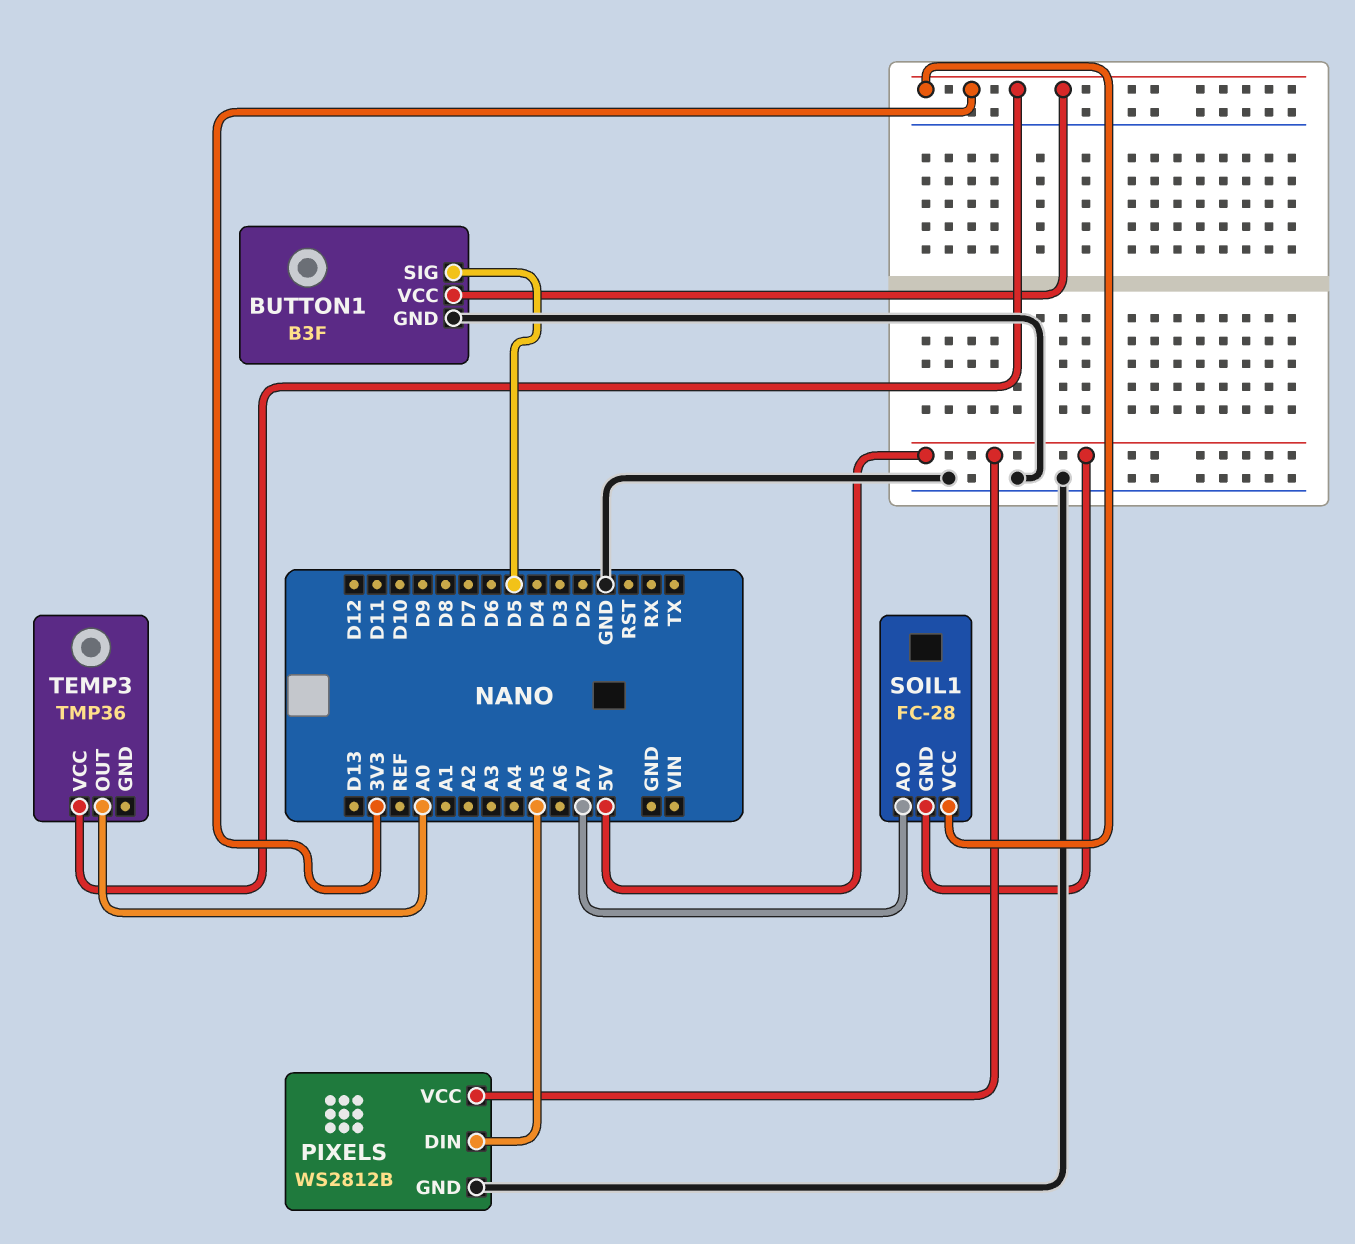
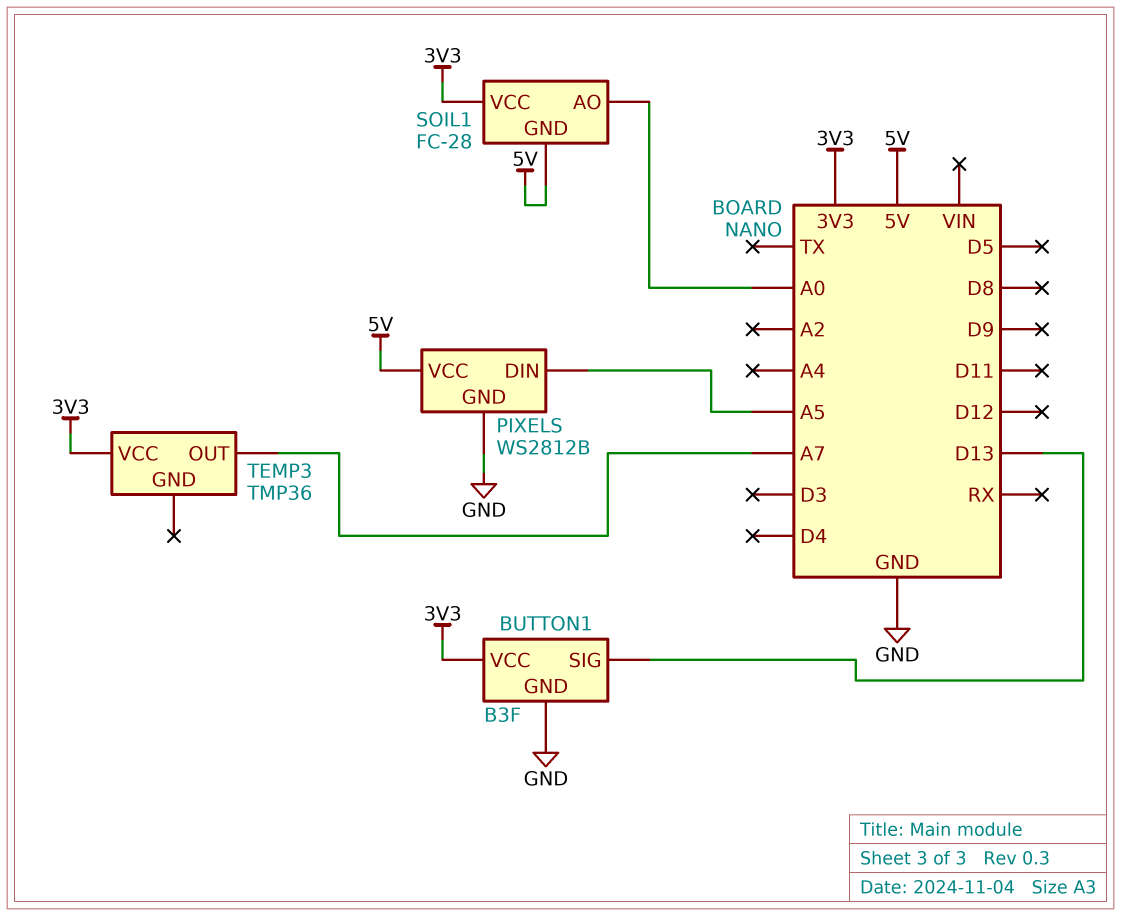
BUTTON1 pin SIG: D5 -> D13
SOIL1 pin AO: A7 -> A0
TEMP3 pin OUT: A0 -> A7

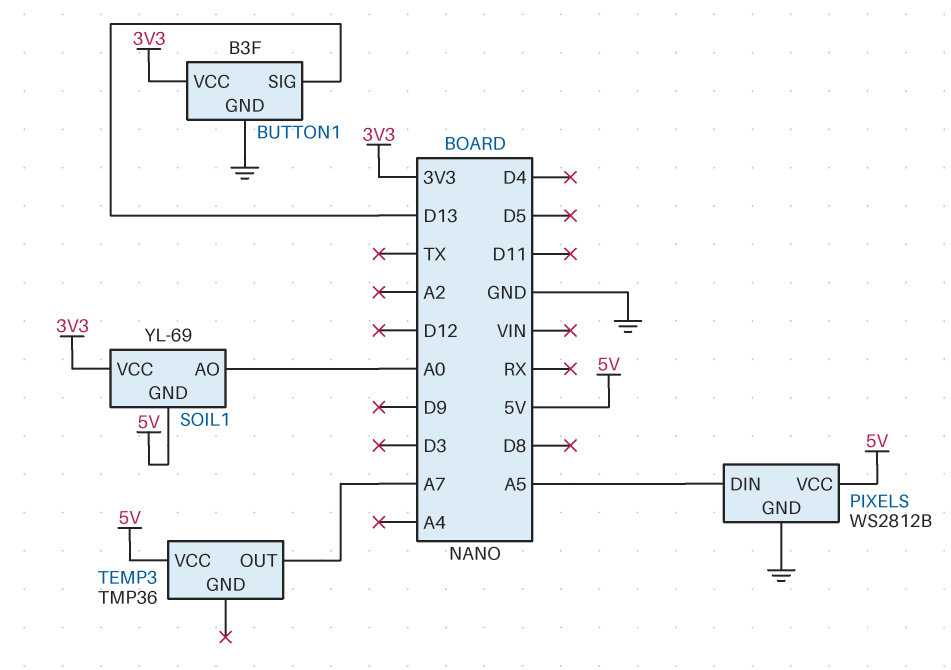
SOIL1: FC-28 -> YL-69
TEMP3 pin VCC: 3V3 -> 5V

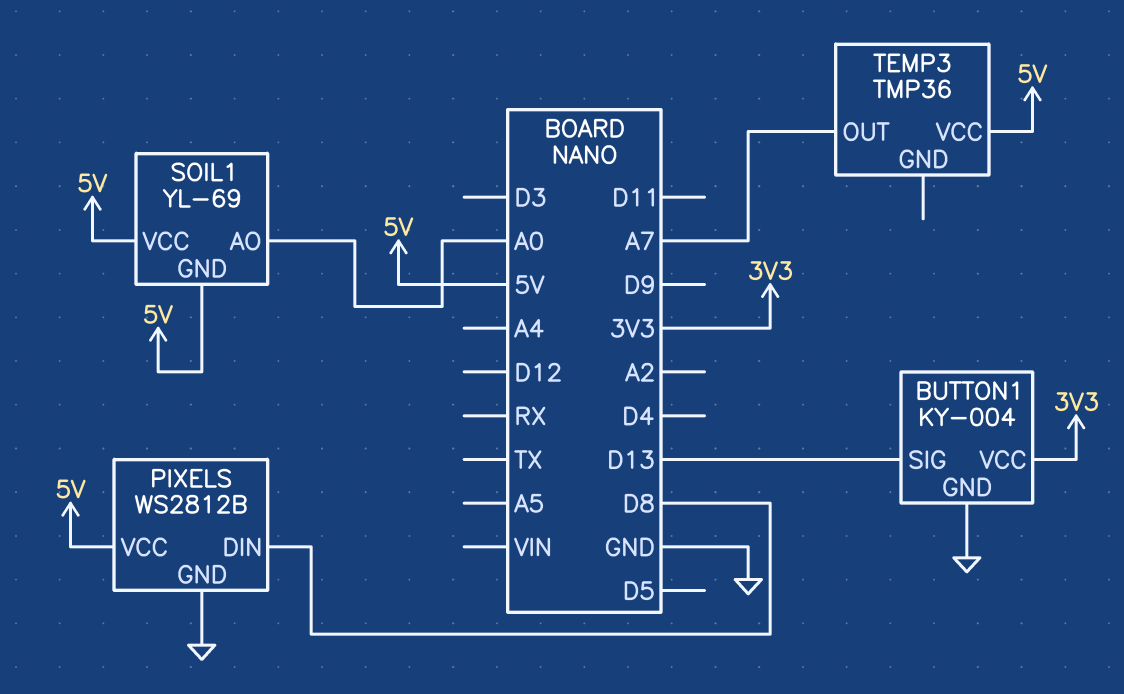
BUTTON1: B3F -> KY-004
PIXELS pin DIN: A5 -> D8
SOIL1 pin VCC: 3V3 -> 5V

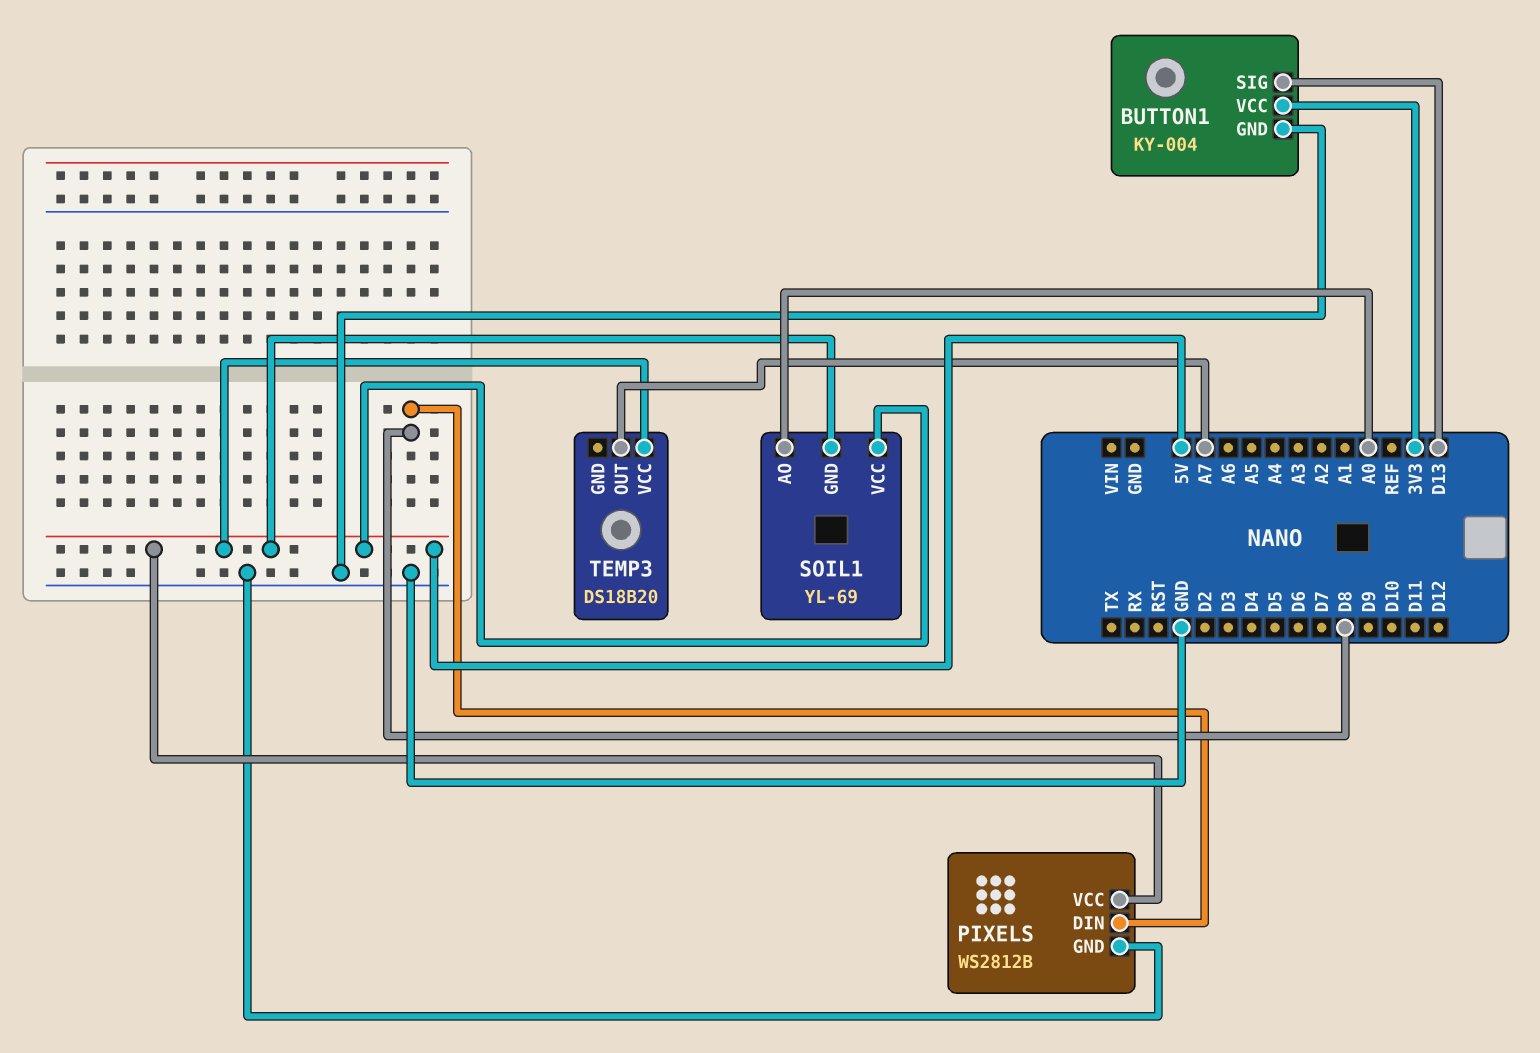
TEMP3: TMP36 -> DS18B20

